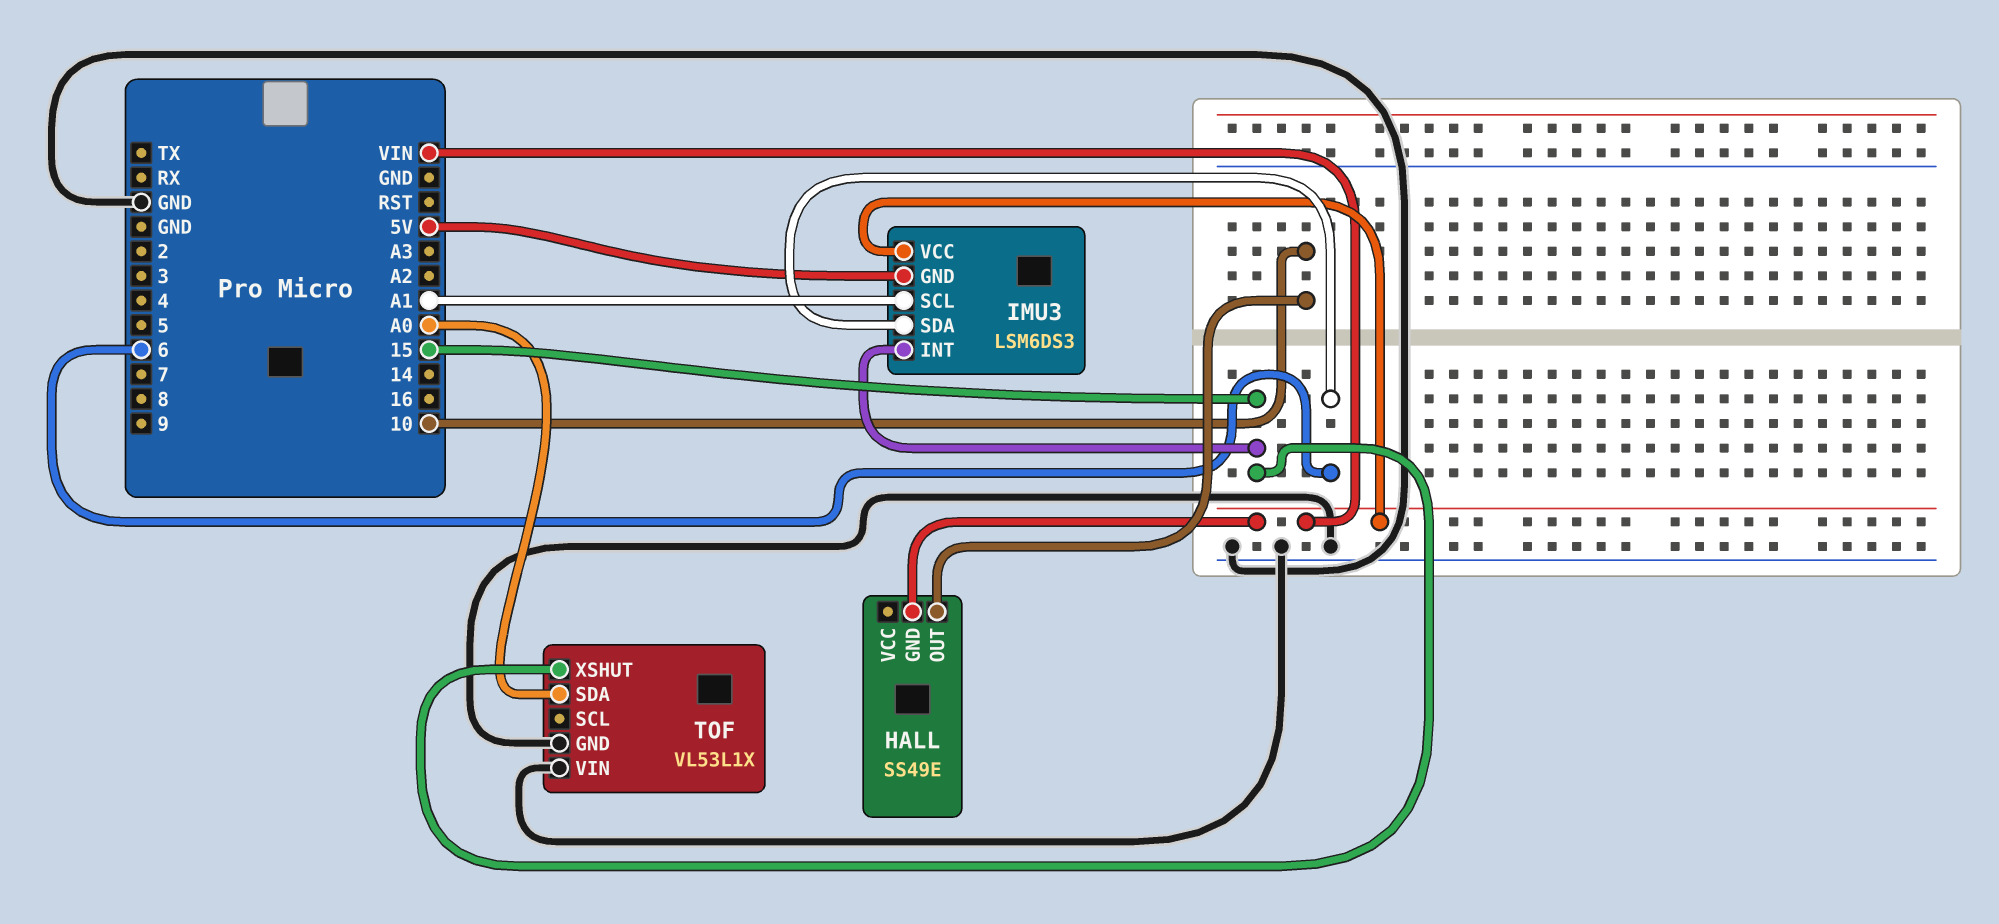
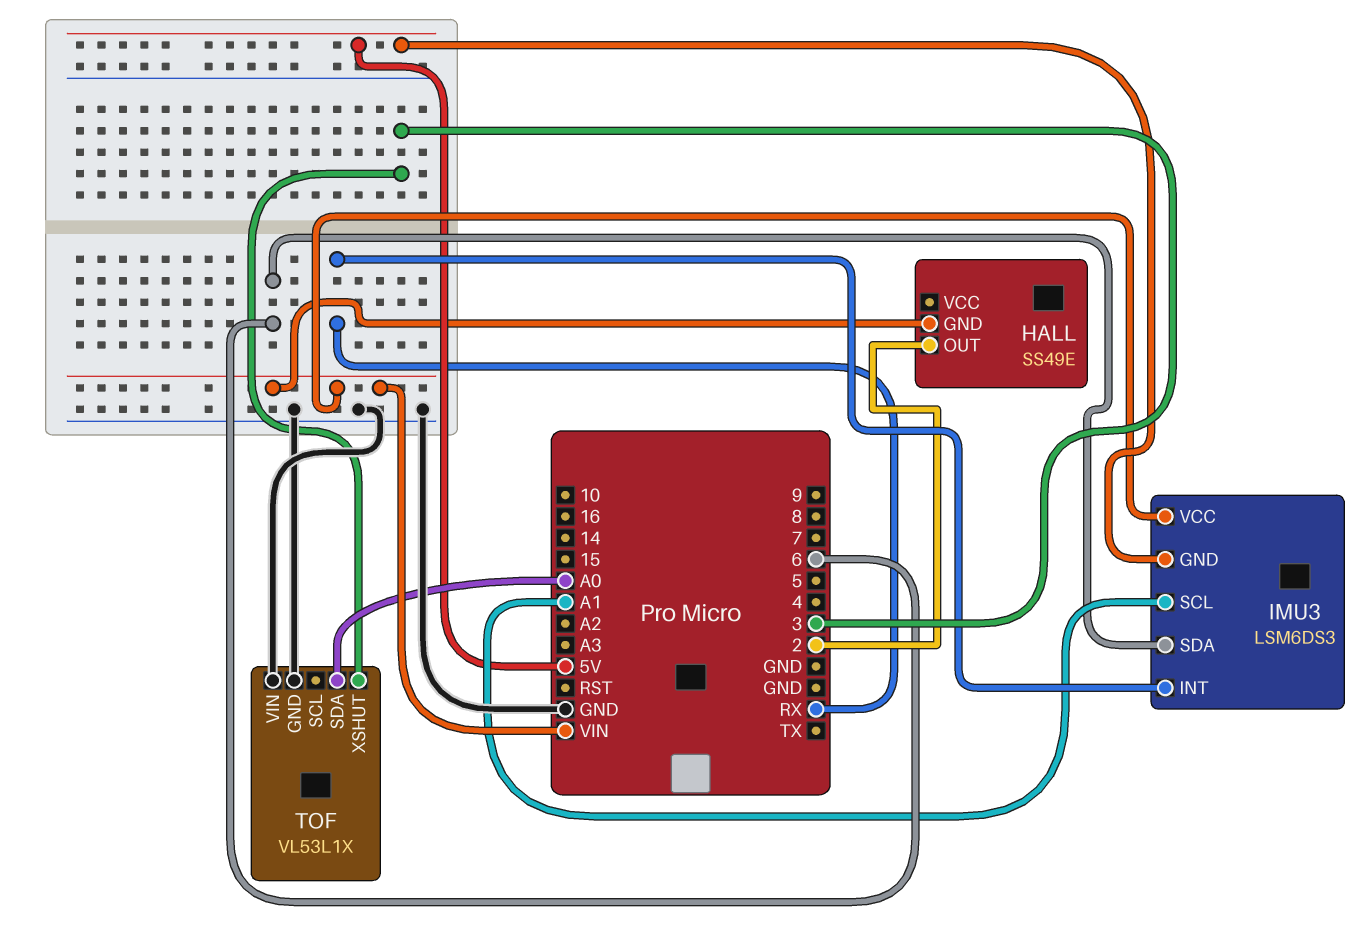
HALL pin OUT: 10 -> 2
IMU3 pin INT: 15 -> RX
TOF pin XSHUT: 15 -> 3

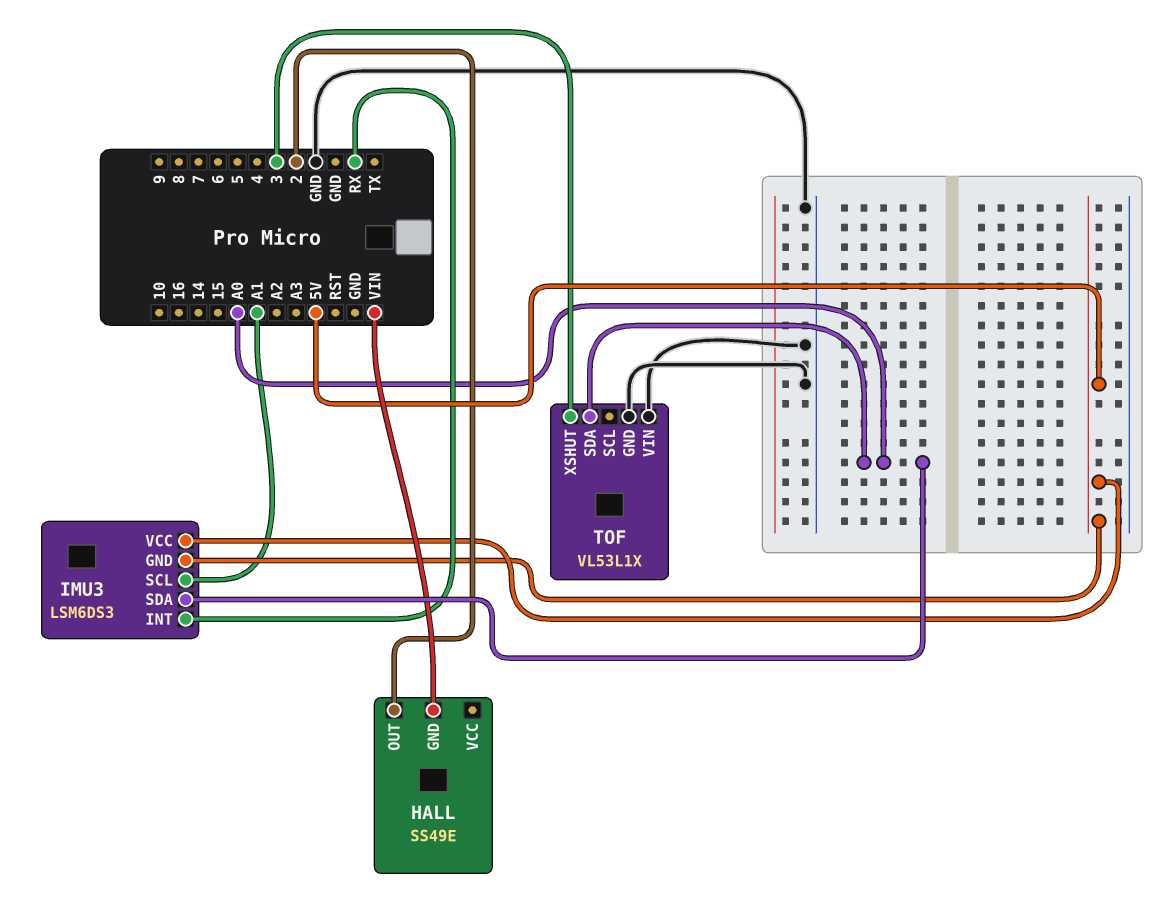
IMU3 pin SDA: 6 -> A0
IMU3 pin VCC: VIN -> 5V

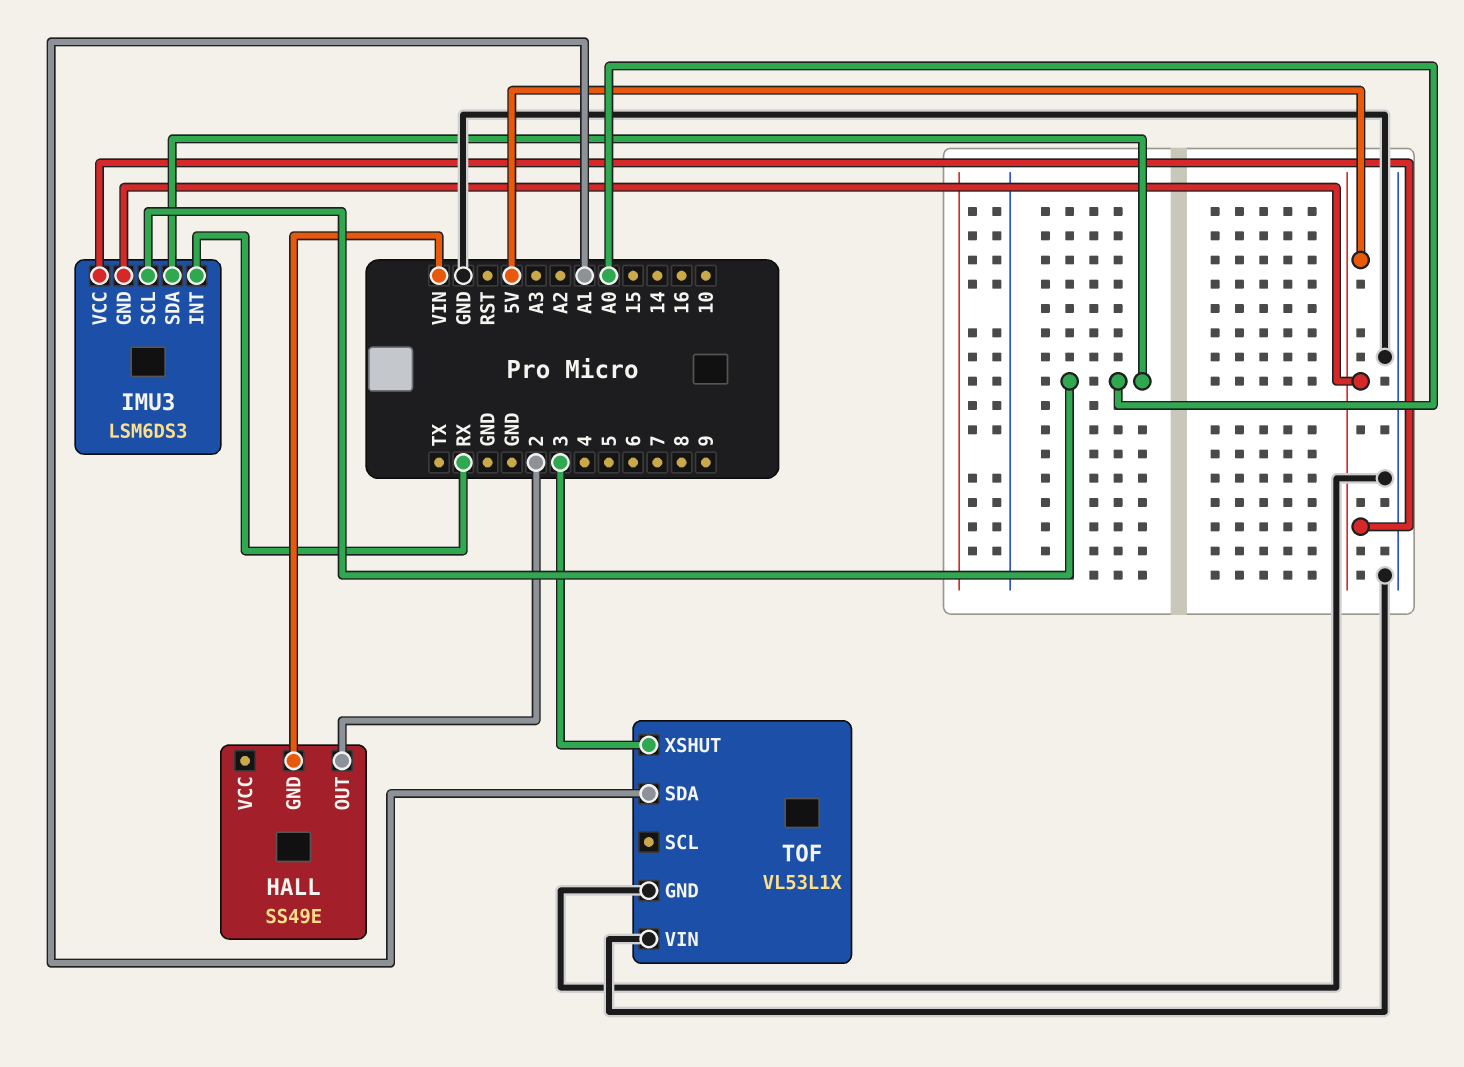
IMU3 pin SCL: A1 -> A0
TOF pin SDA: A0 -> A1

